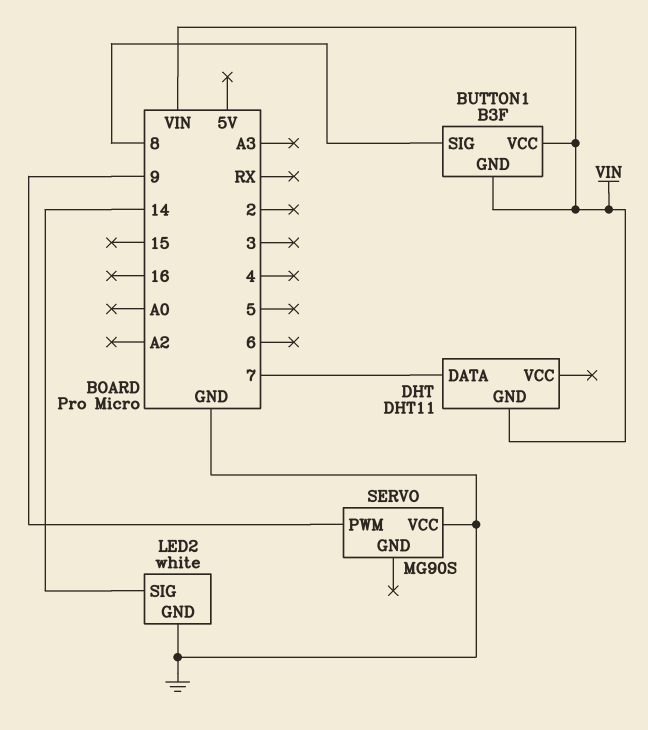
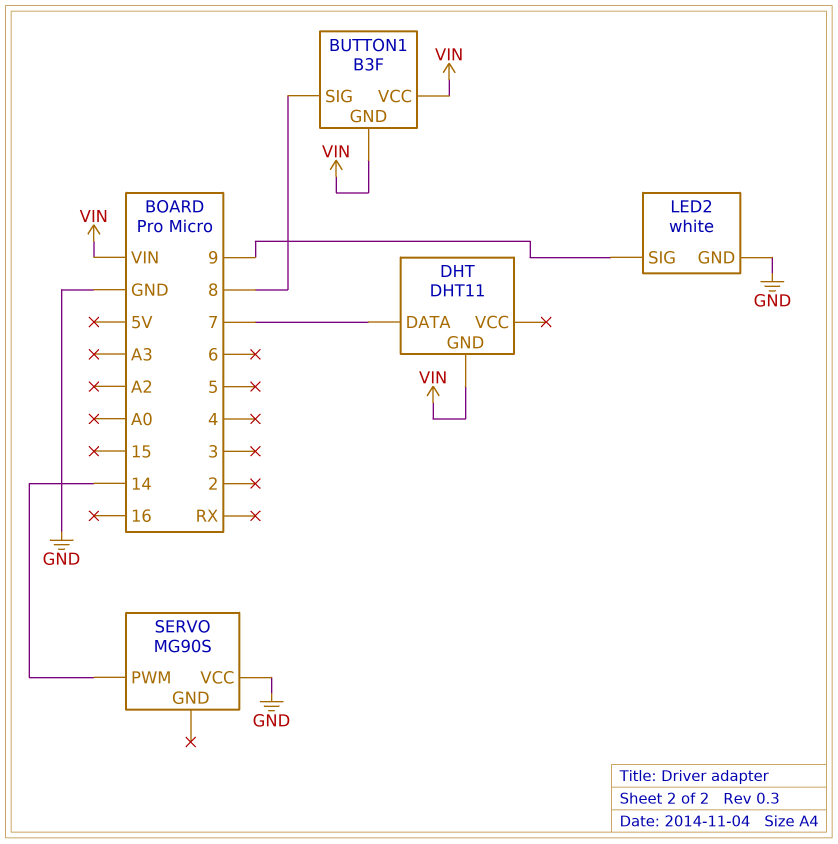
LED2 pin SIG: 14 -> 9
SERVO pin PWM: 9 -> 14

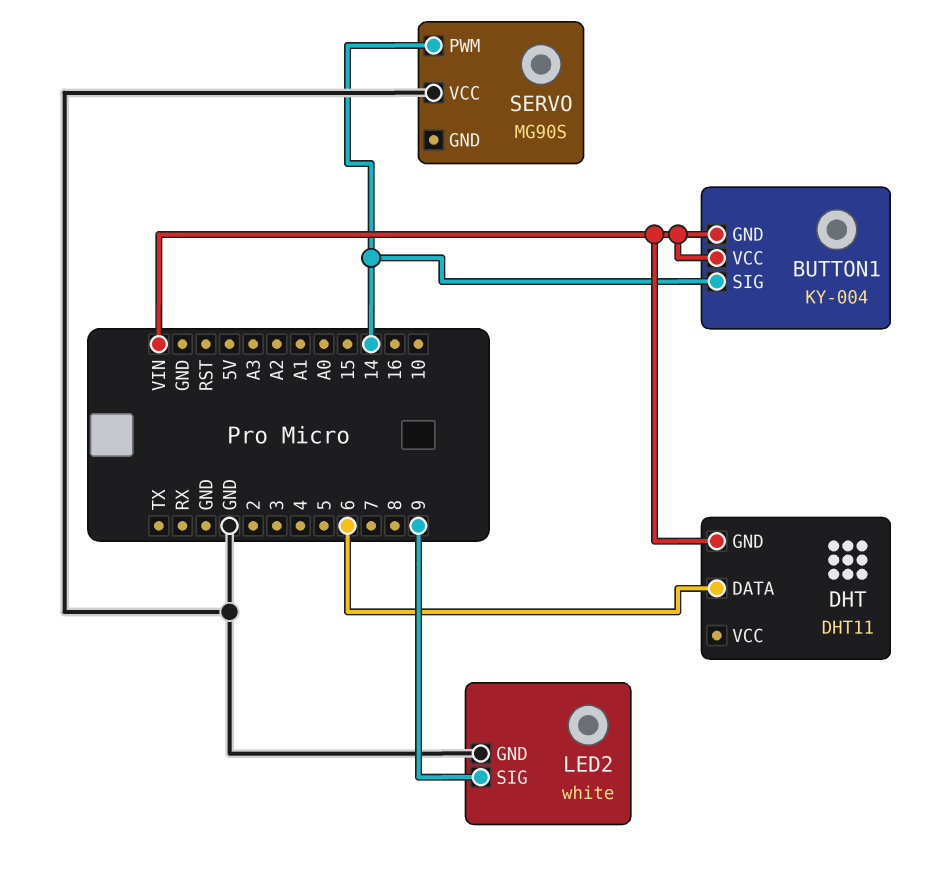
BUTTON1: B3F -> KY-004
BUTTON1 pin SIG: 8 -> 14
DHT pin DATA: 7 -> 6

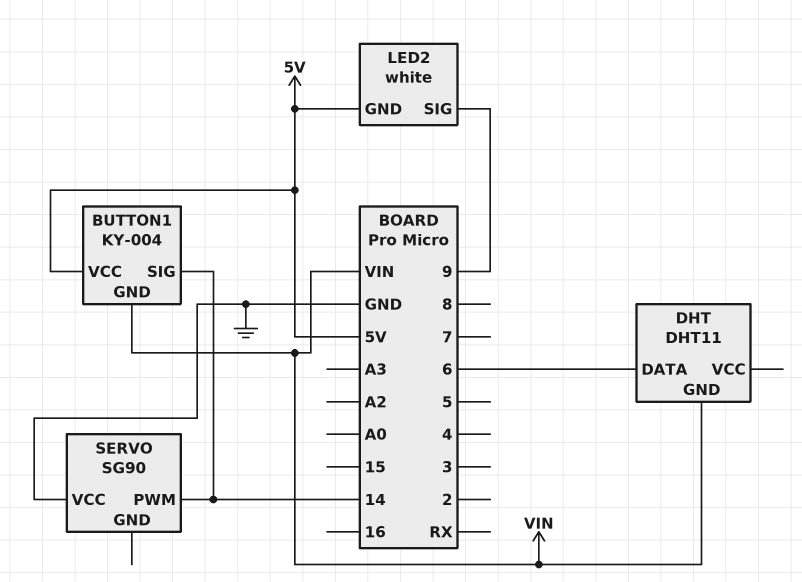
BUTTON1 pin VCC: VIN -> 5V
LED2 pin GND: GND -> 5V
SERVO: MG90S -> SG90

